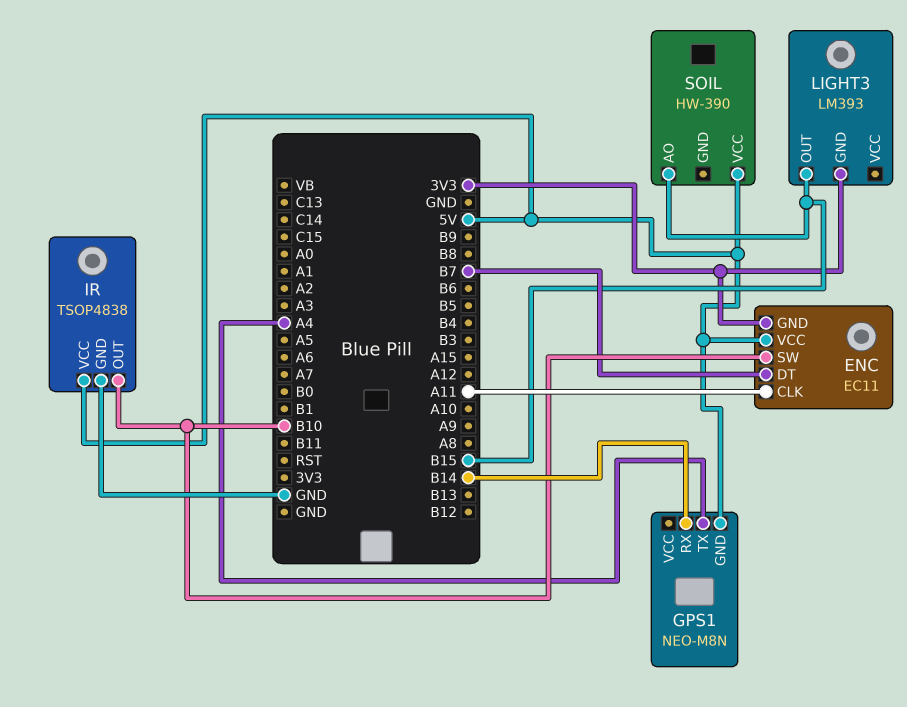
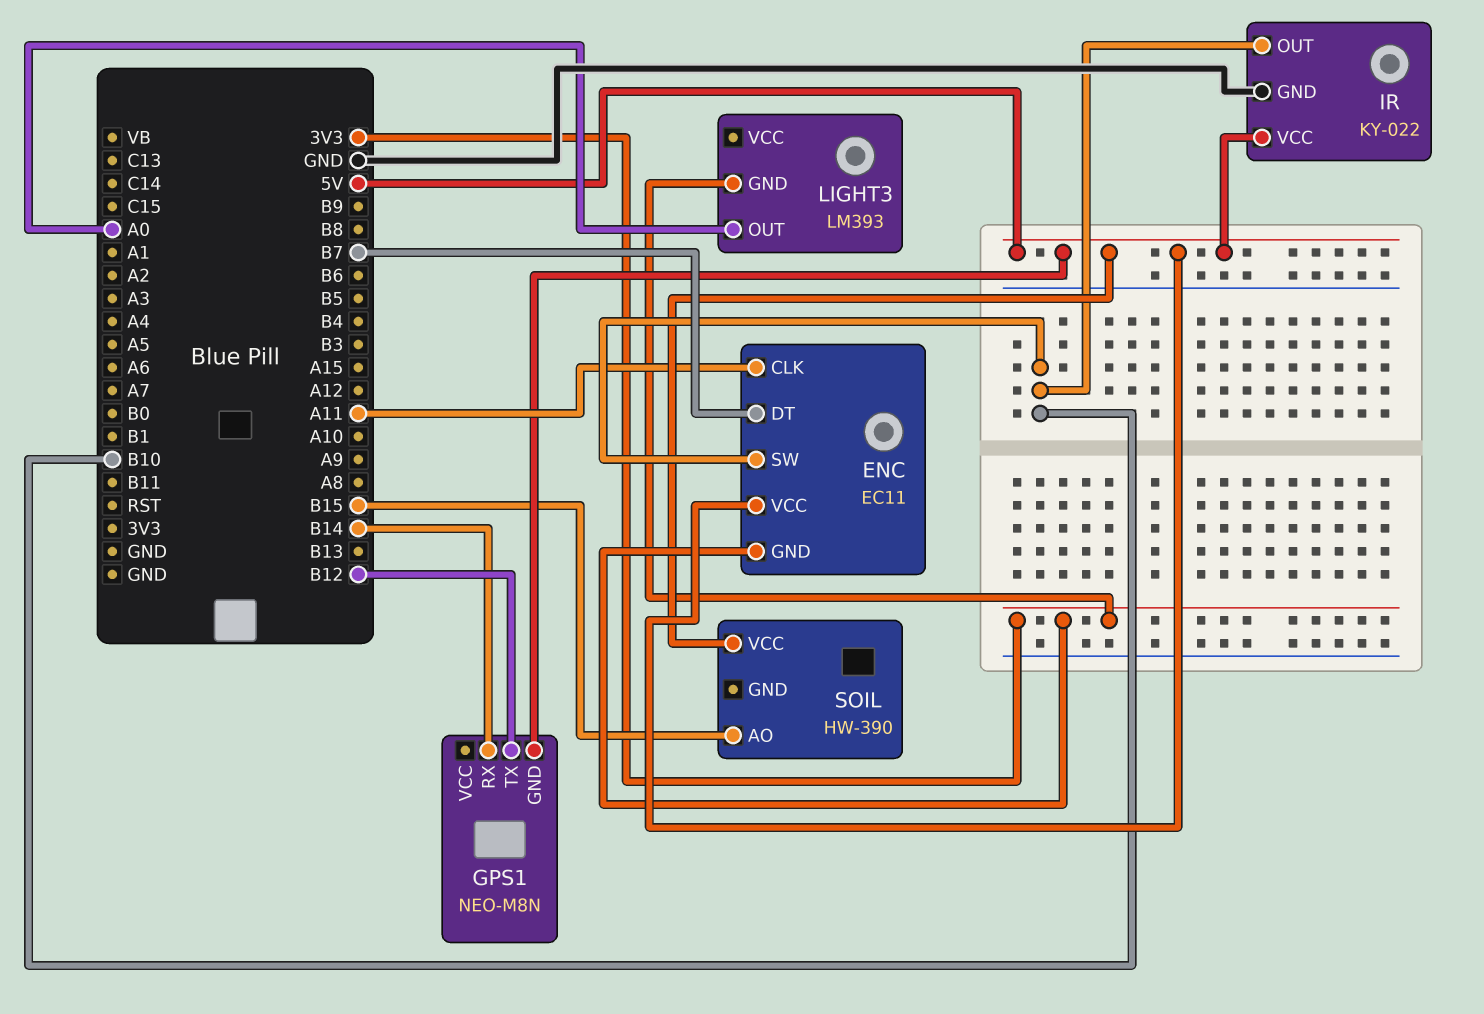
GPS1 pin TX: A4 -> B12
IR: TSOP4838 -> KY-022
LIGHT3 pin OUT: B15 -> A0

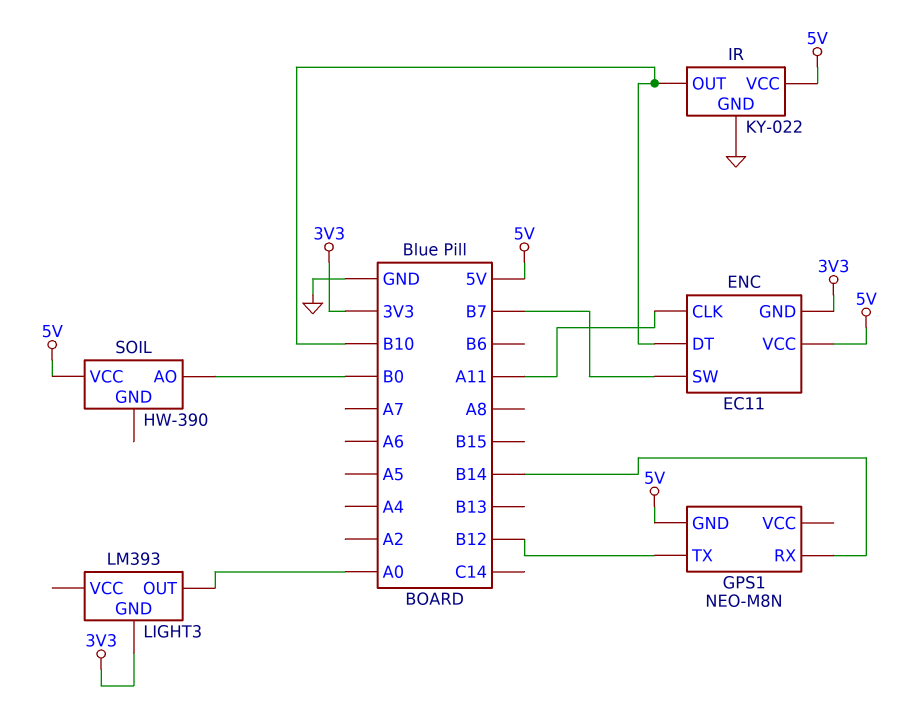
ENC pin DT: B7 -> B10
ENC pin SW: B10 -> B7
SOIL pin AO: B15 -> B0

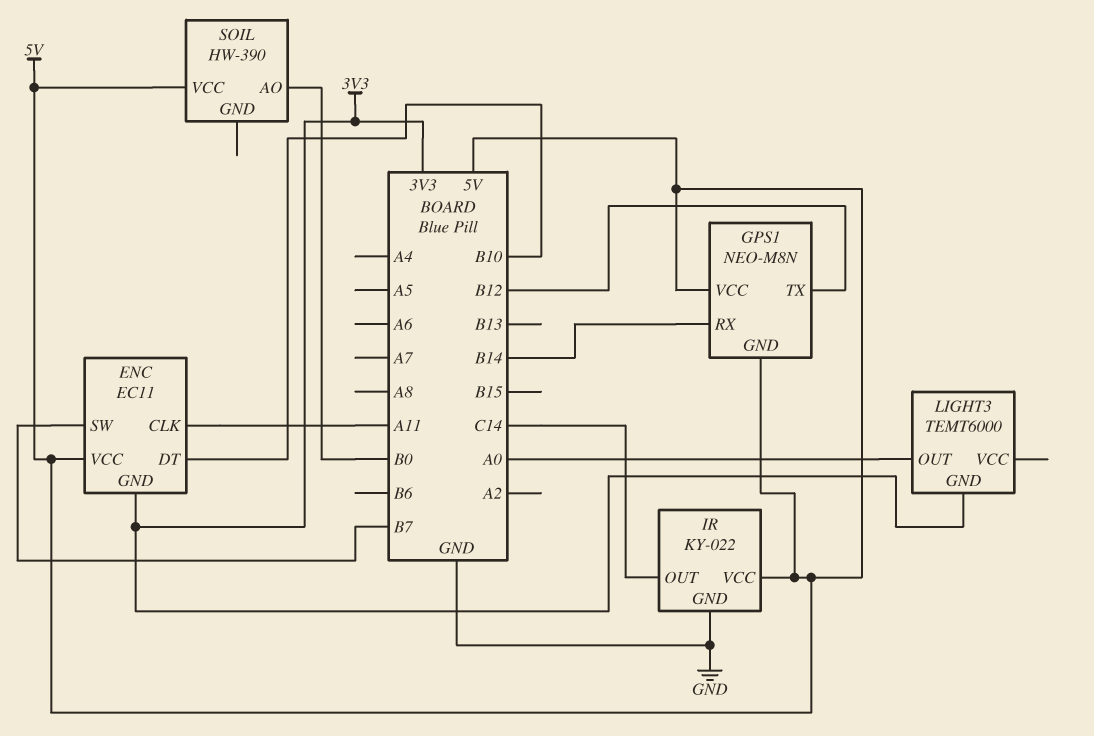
GPS1 pin VCC: none -> 5V
IR pin OUT: B10 -> C14
LIGHT3: LM393 -> TEMT6000

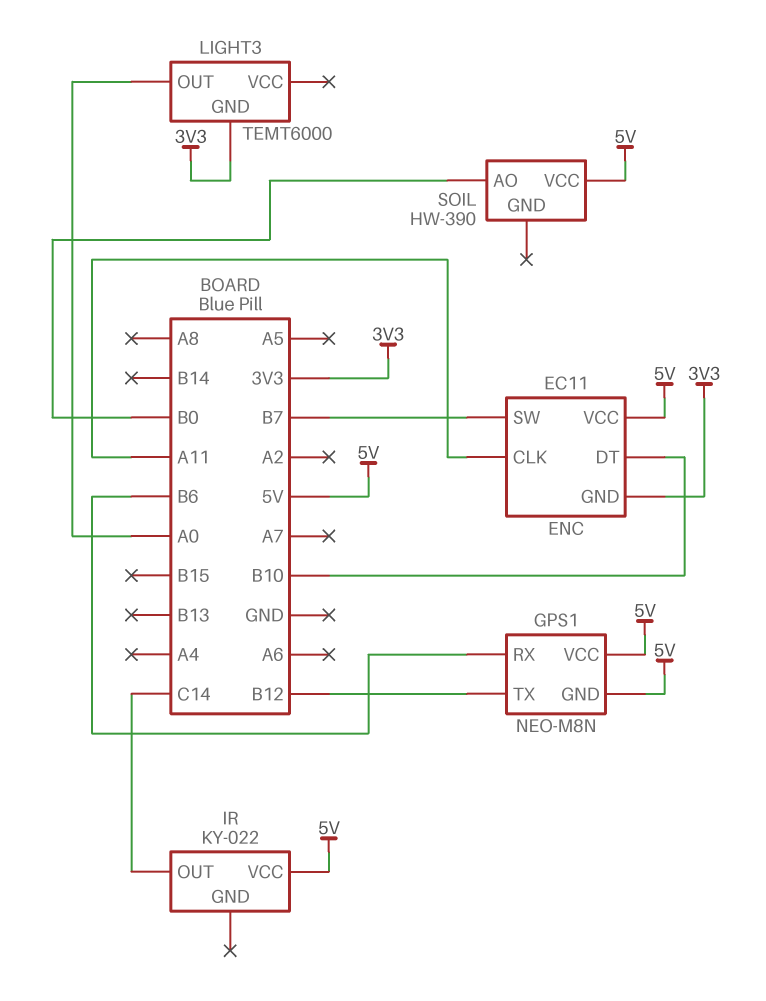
GPS1 pin RX: B14 -> B6
IR pin GND: GND -> none

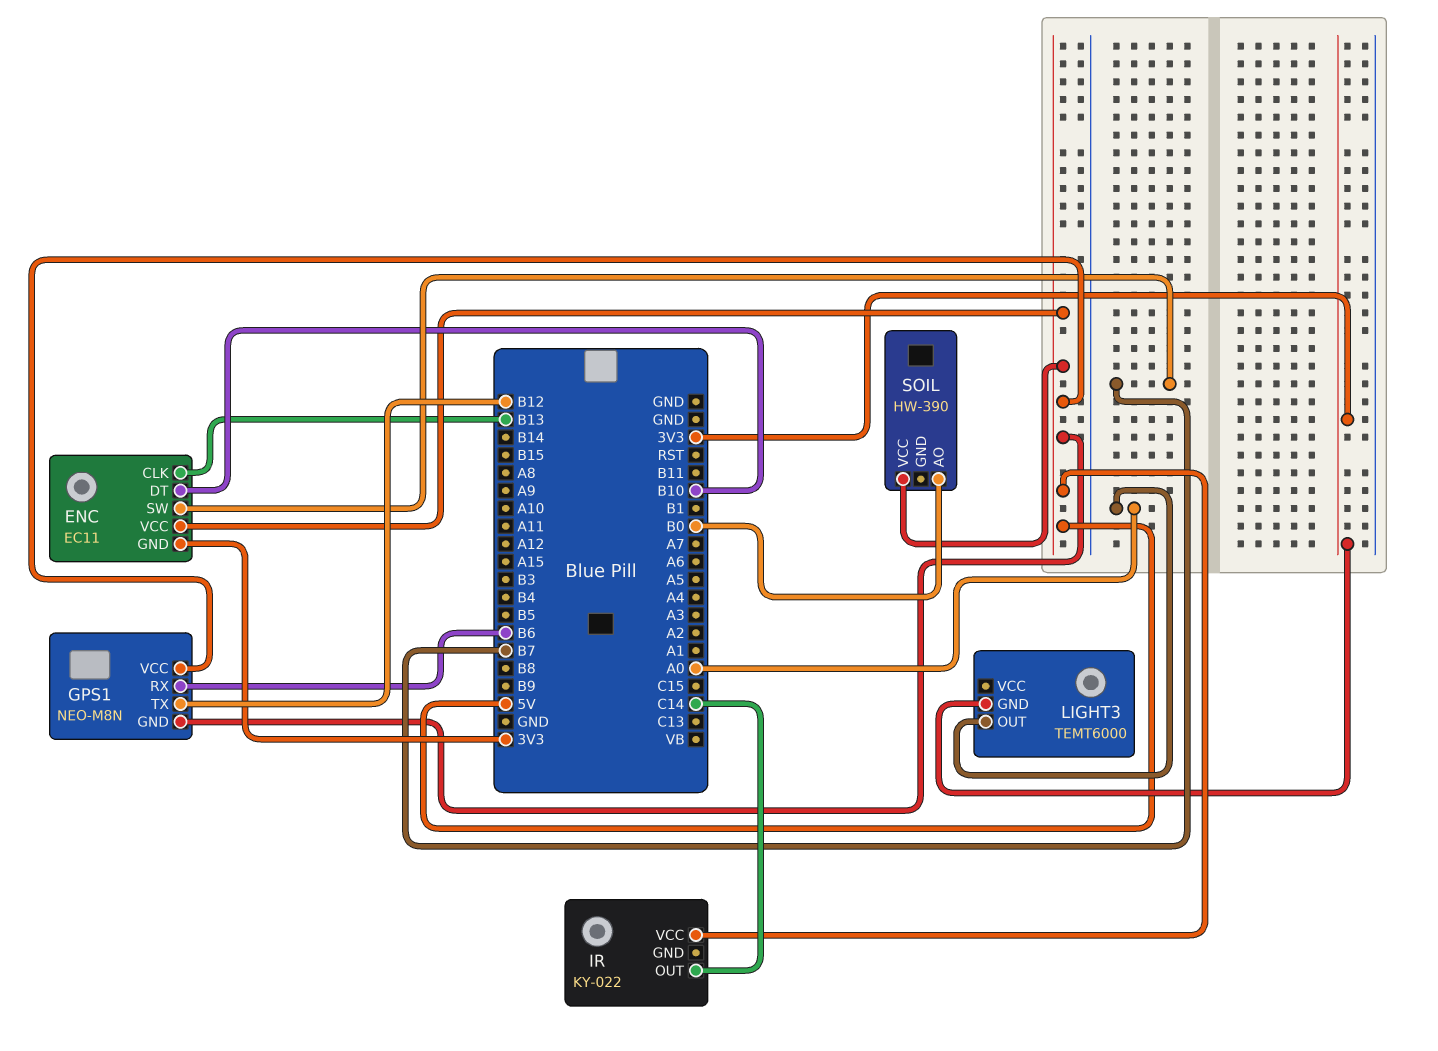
ENC pin CLK: A11 -> B13

